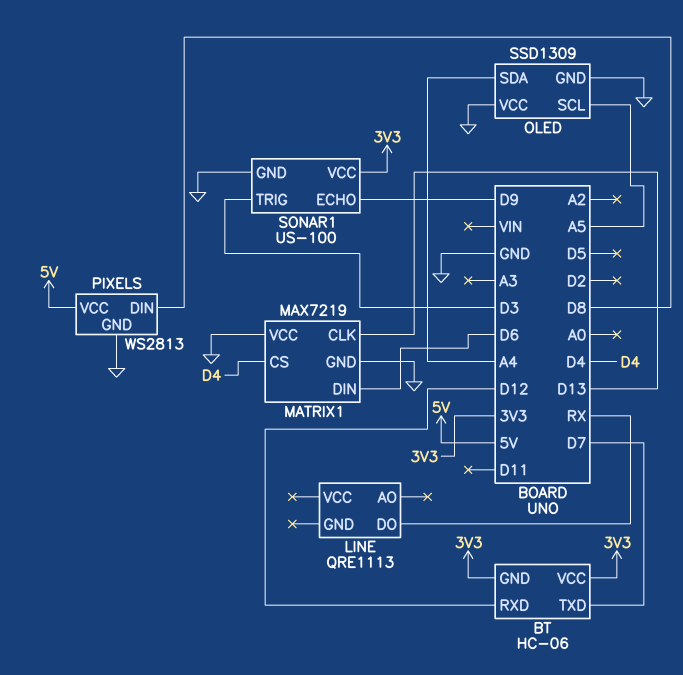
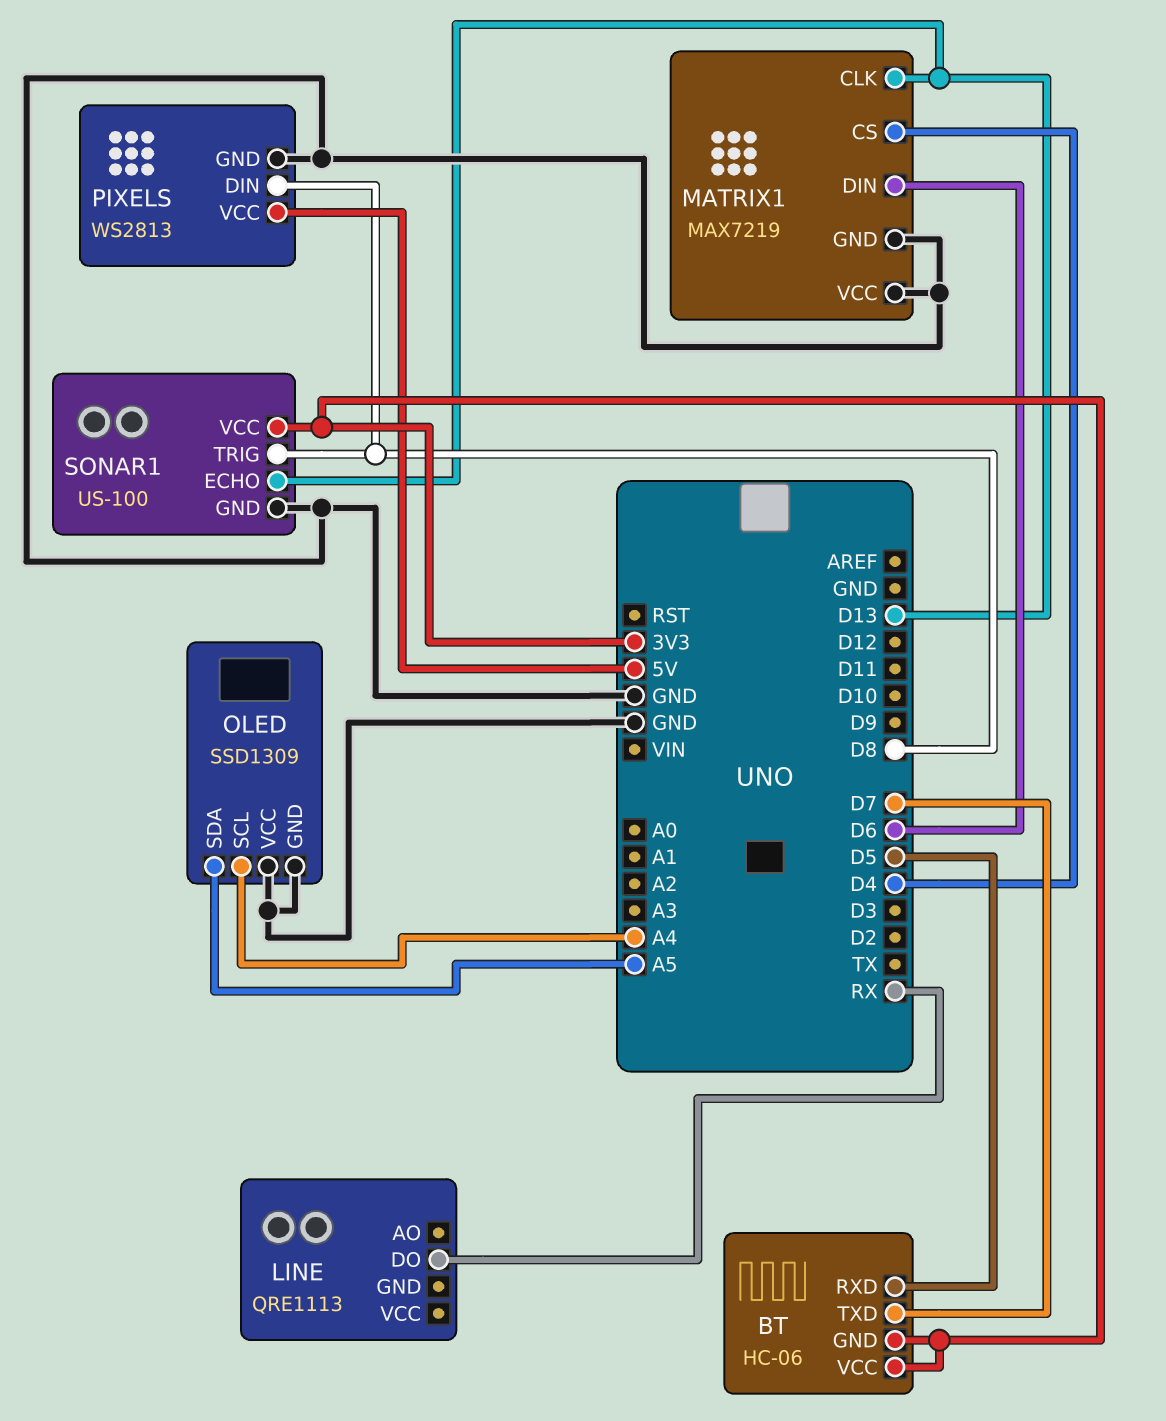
BT pin RXD: D12 -> D5
OLED pin SCL: A5 -> A4
OLED pin SDA: A4 -> A5
SONAR1 pin ECHO: D9 -> D13
SONAR1 pin TRIG: D3 -> D8

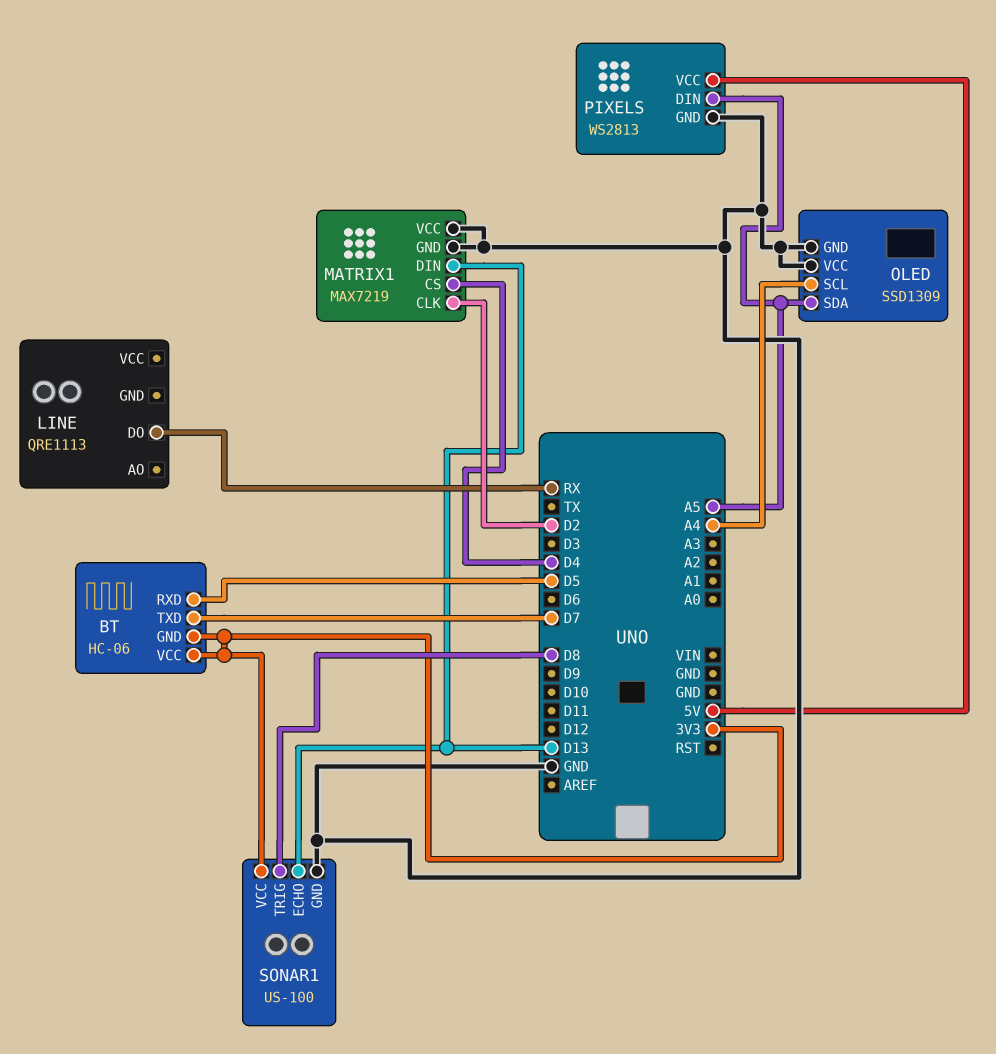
MATRIX1 pin CLK: D13 -> D2
MATRIX1 pin DIN: D6 -> D13
PIXELS pin DIN: D8 -> A5

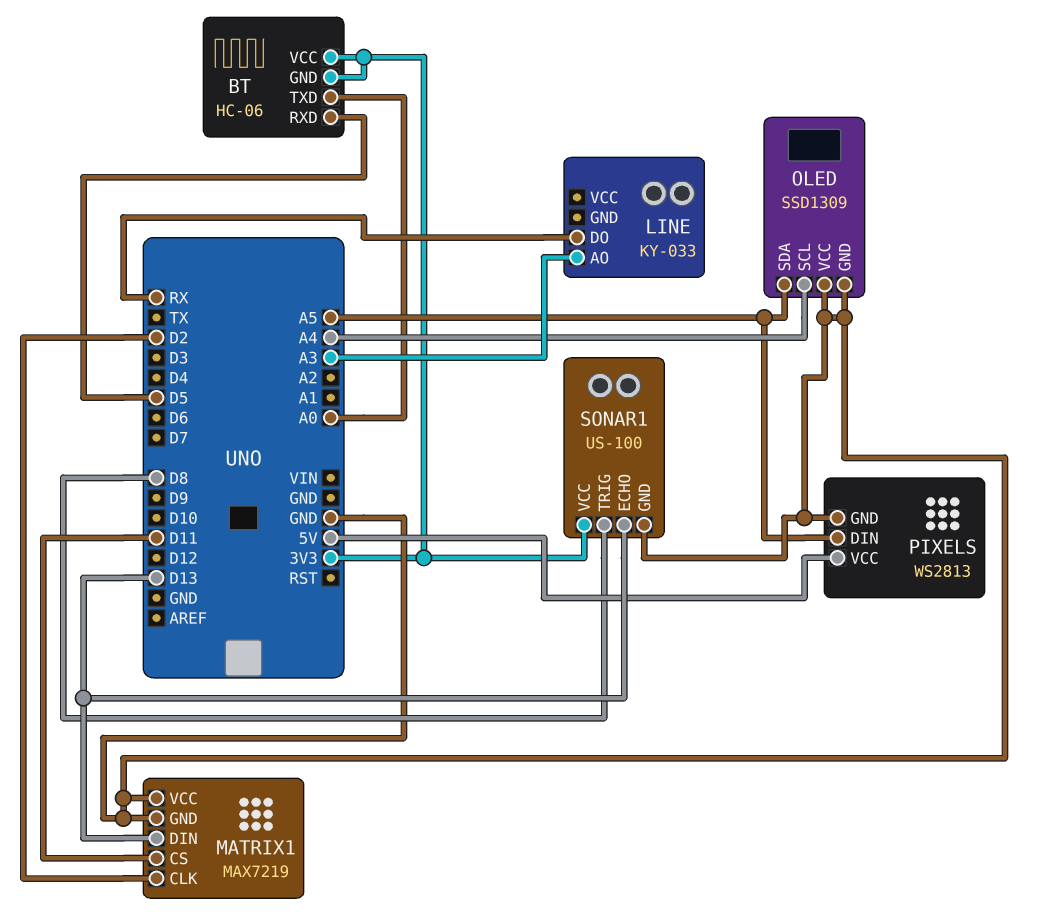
BT pin TXD: D7 -> A0
LINE: QRE1113 -> KY-033
LINE pin AO: none -> A3
MATRIX1 pin CS: D4 -> D11

